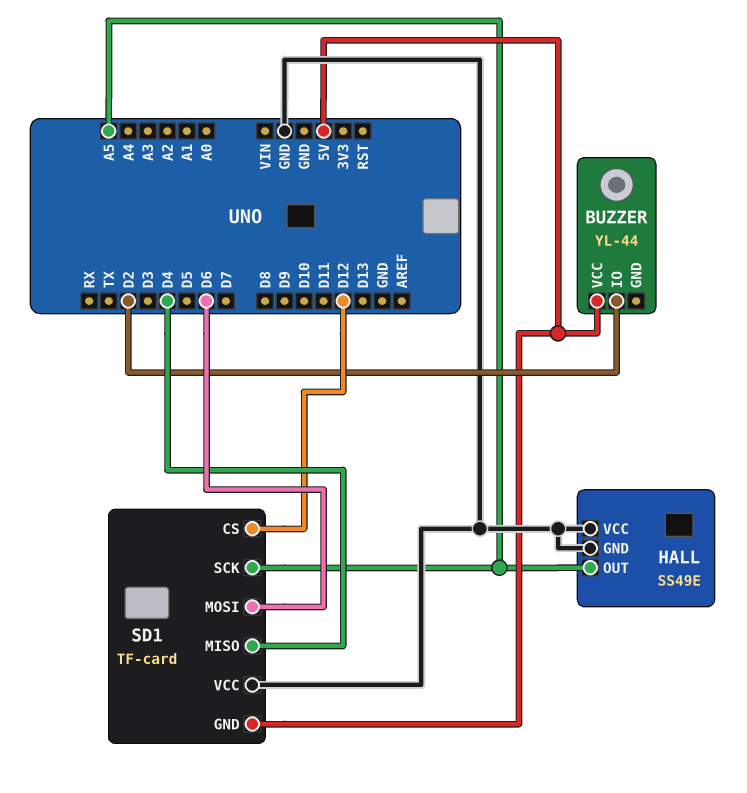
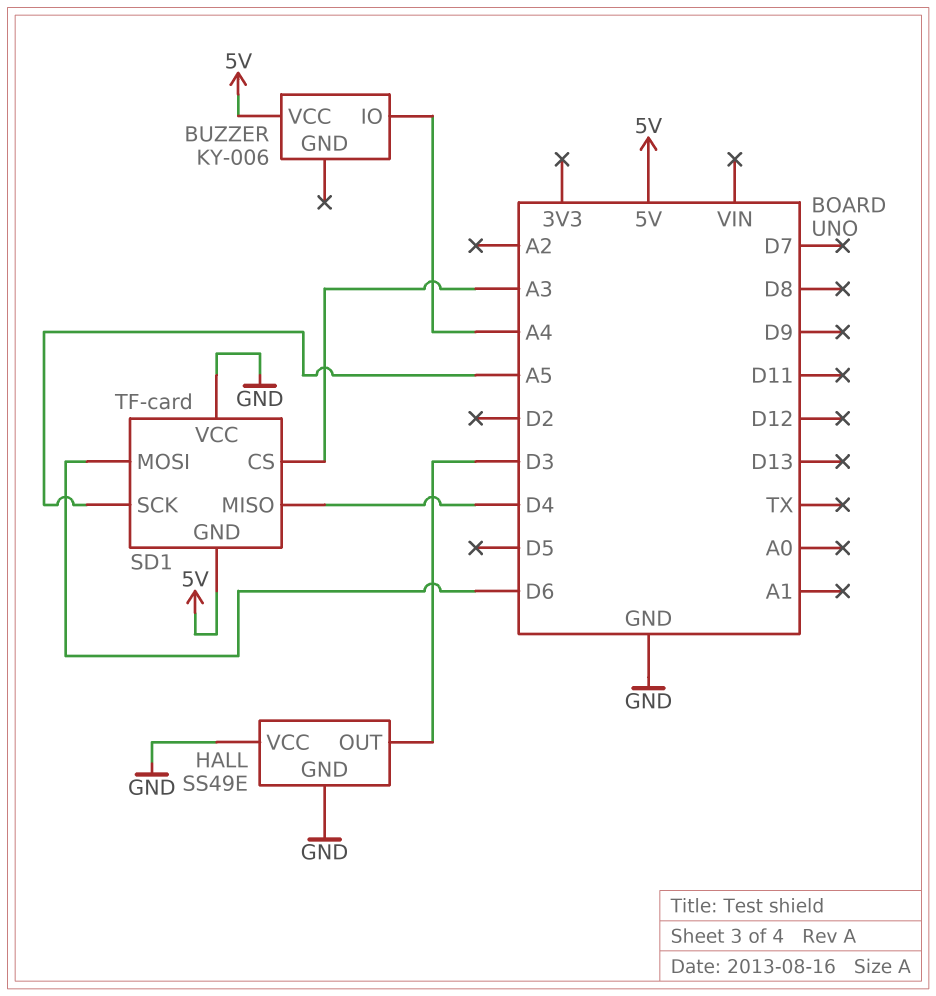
BUZZER: YL-44 -> KY-006
BUZZER pin IO: D2 -> A4
HALL pin OUT: A5 -> D3
SD1 pin CS: D12 -> A3

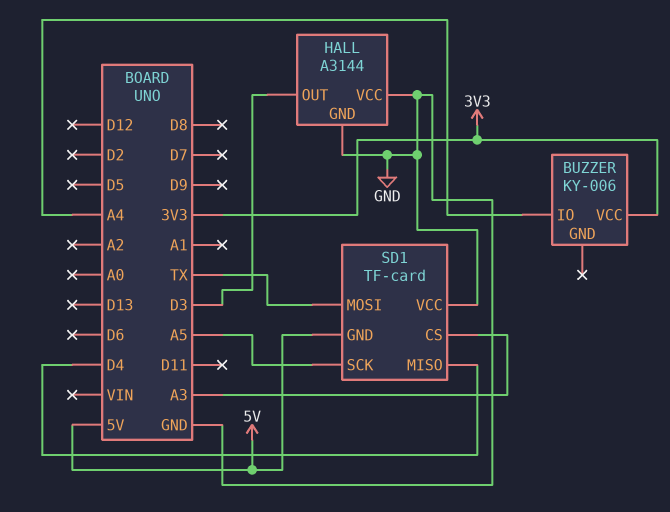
BUZZER pin VCC: 5V -> 3V3
HALL: SS49E -> A3144
SD1 pin MOSI: D6 -> TX

